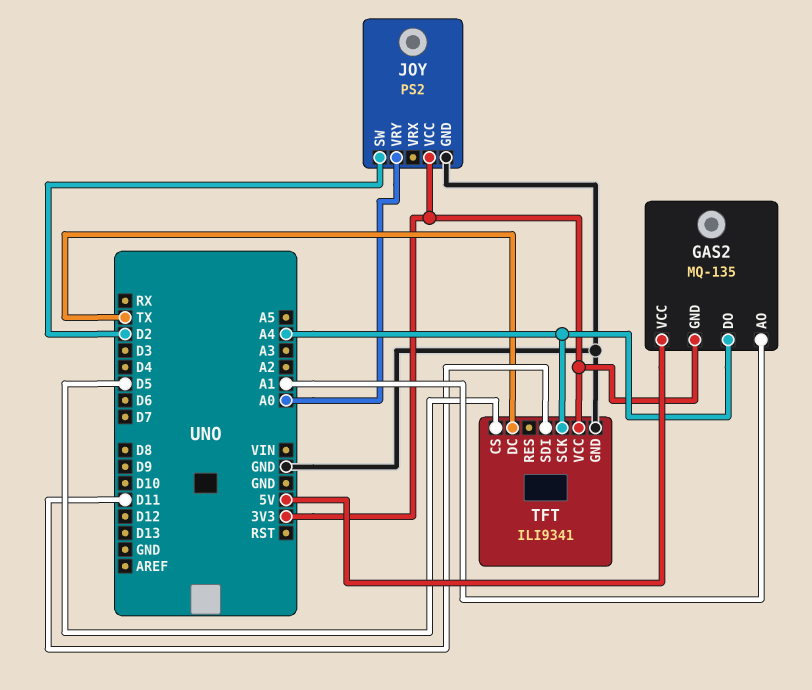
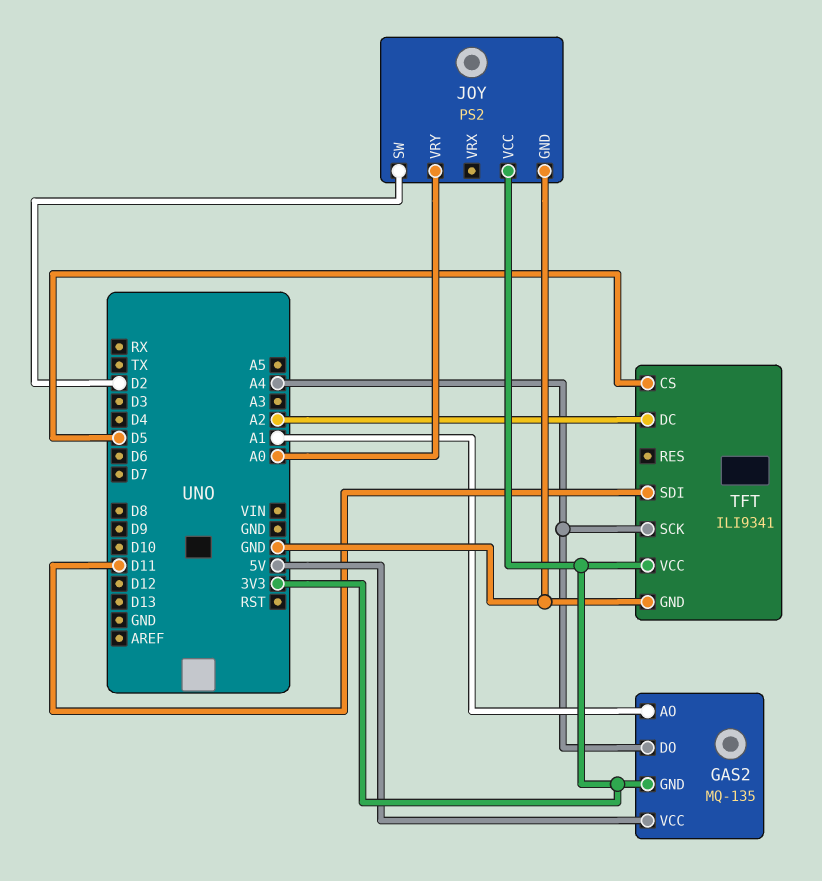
TFT pin DC: TX -> A2

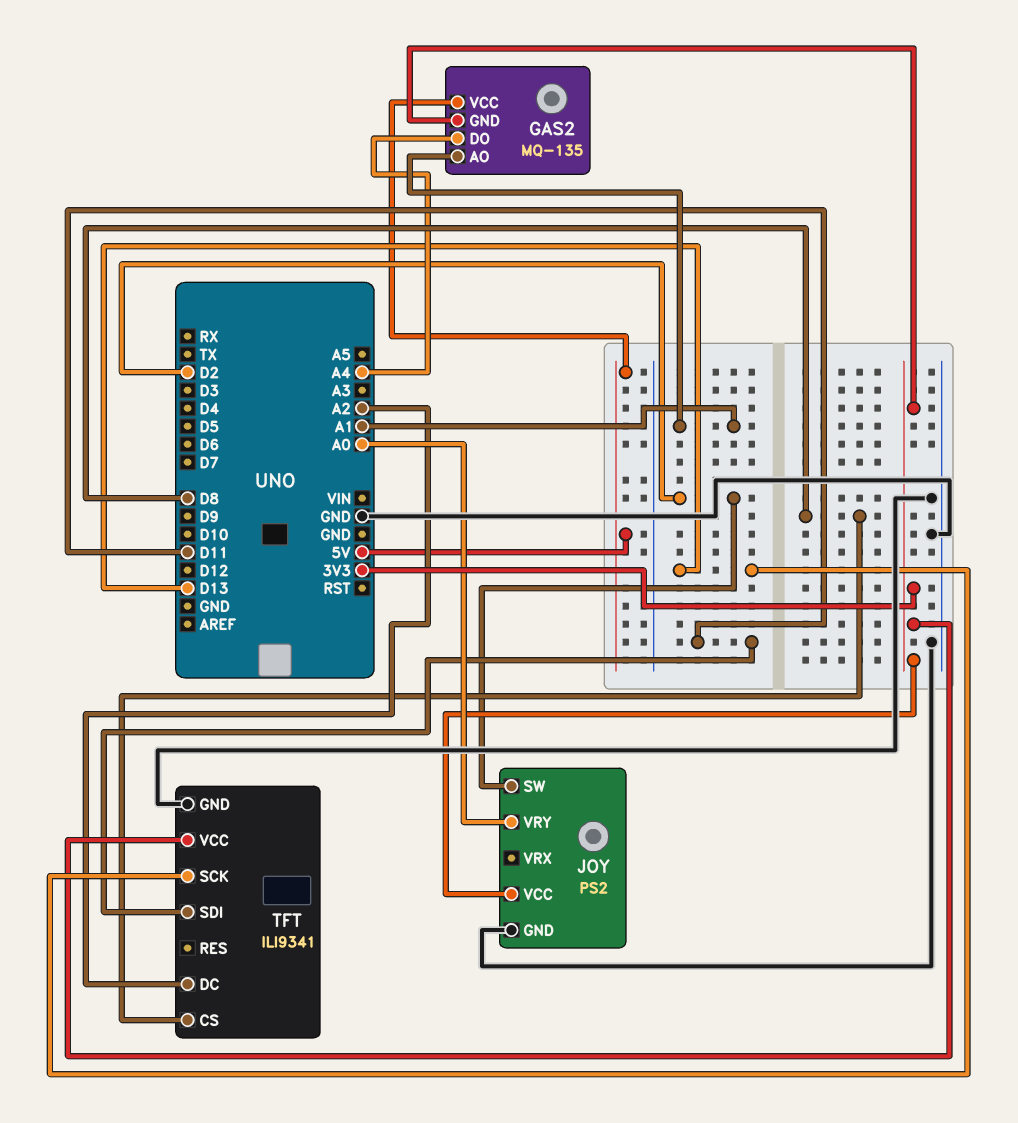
TFT pin CS: D5 -> D8
TFT pin SCK: A4 -> D13

